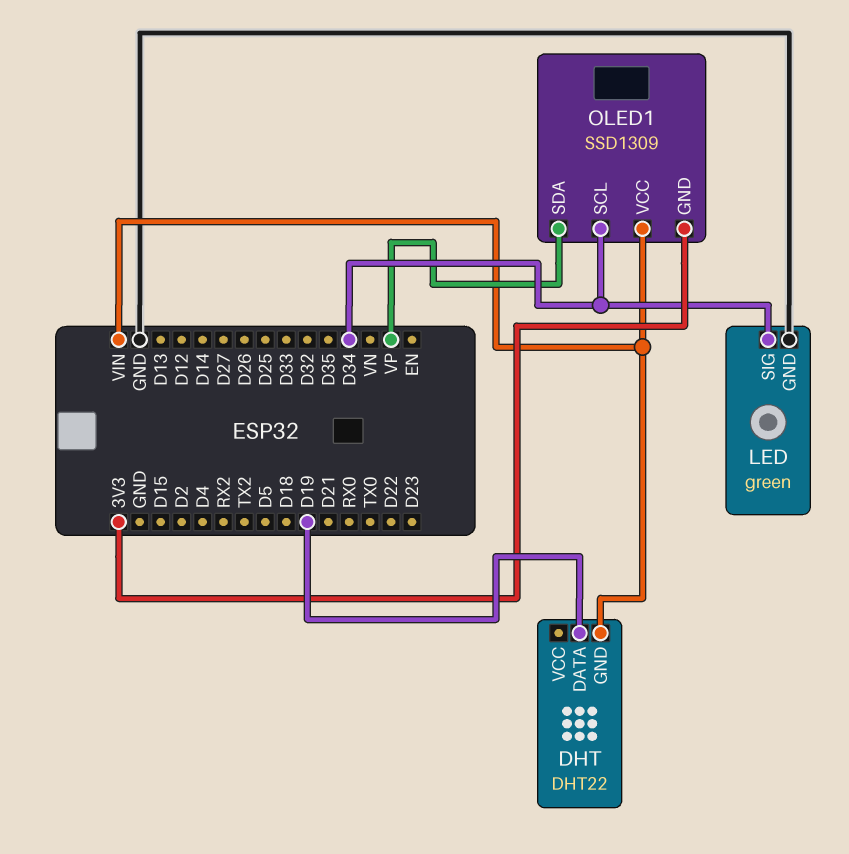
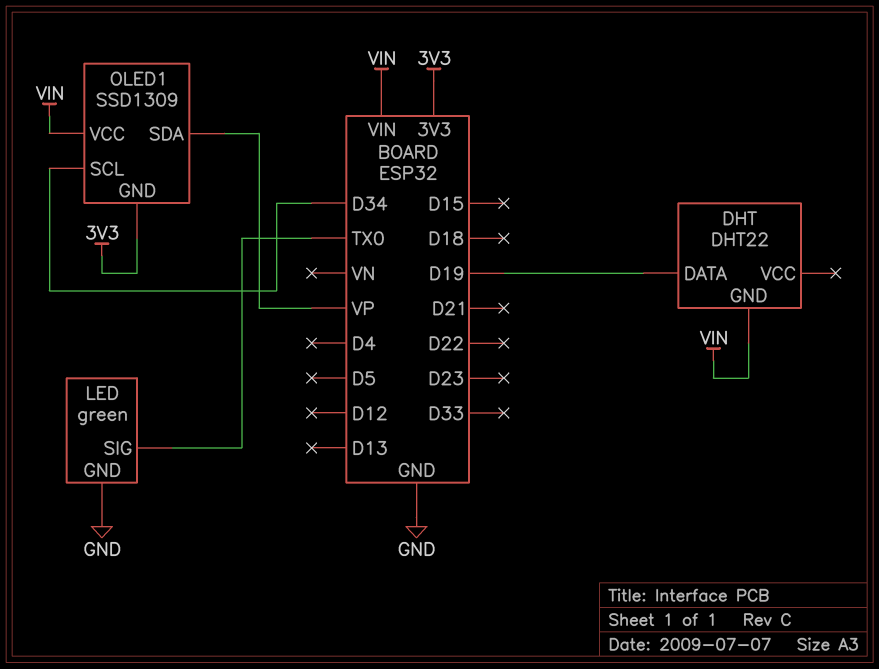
LED pin SIG: D34 -> TX0

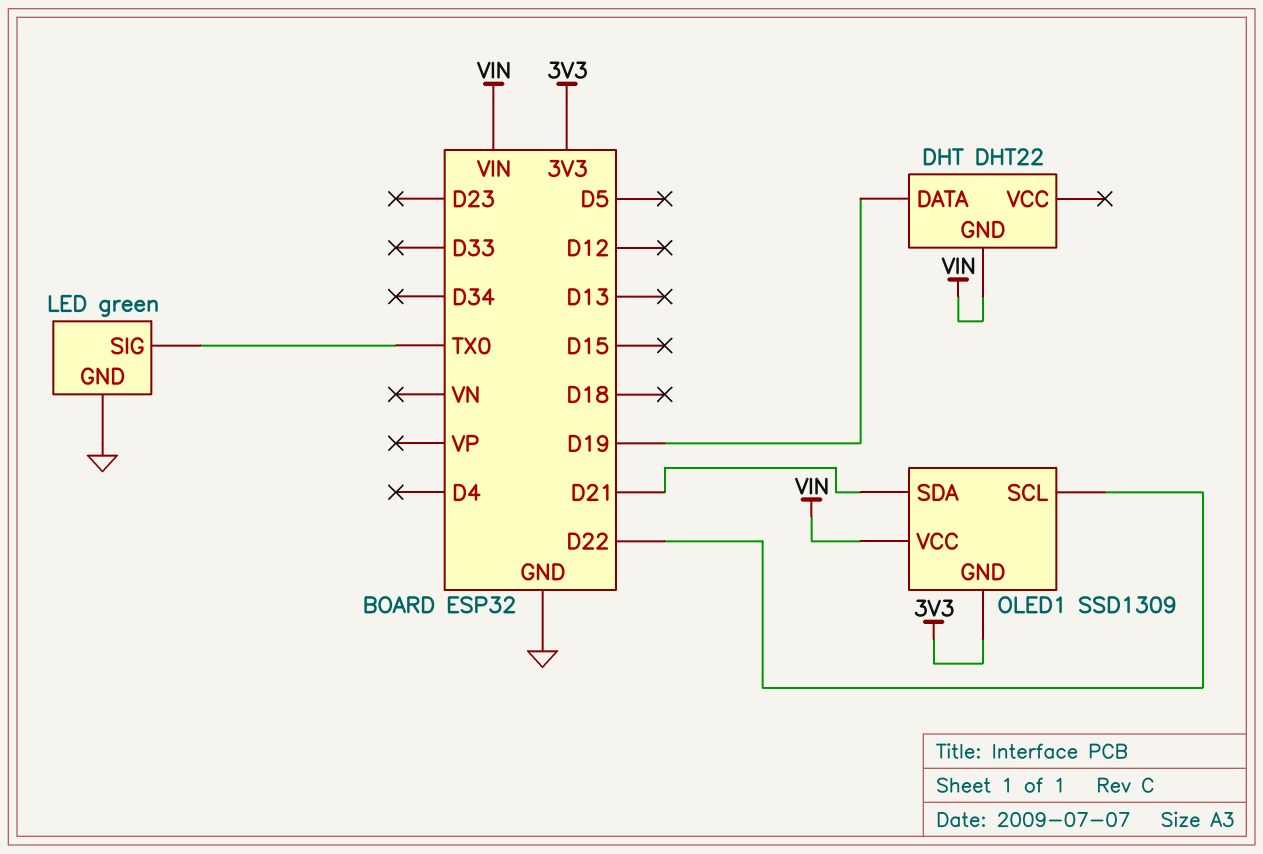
OLED1 pin SCL: D34 -> D22
OLED1 pin SDA: VP -> D21

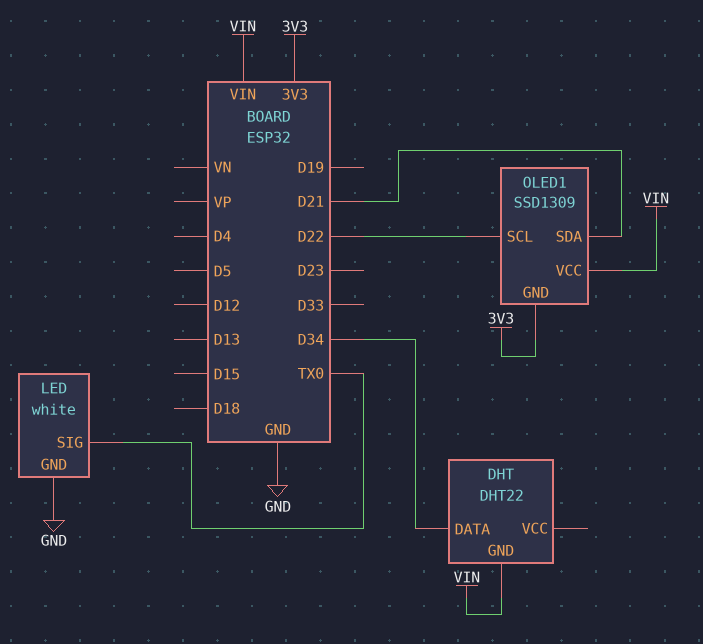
DHT pin DATA: D19 -> D34
LED: green -> white

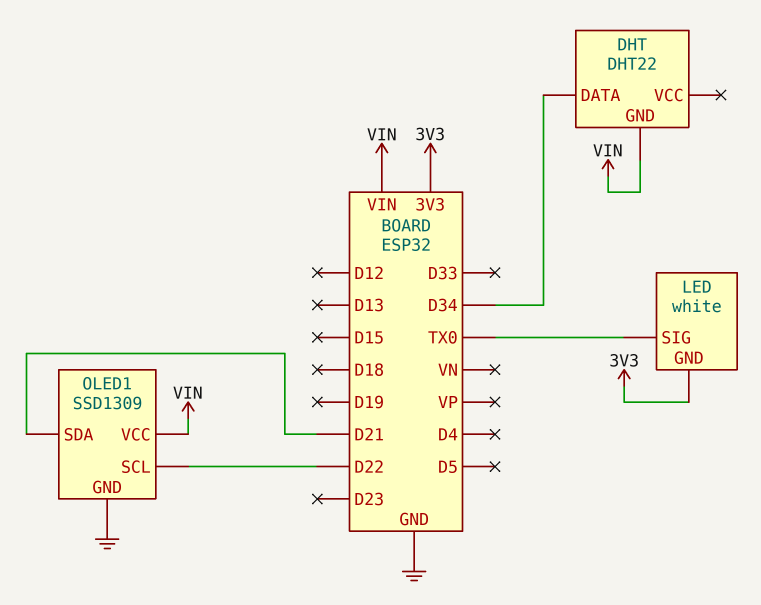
LED pin GND: GND -> 3V3
OLED1 pin GND: 3V3 -> GND

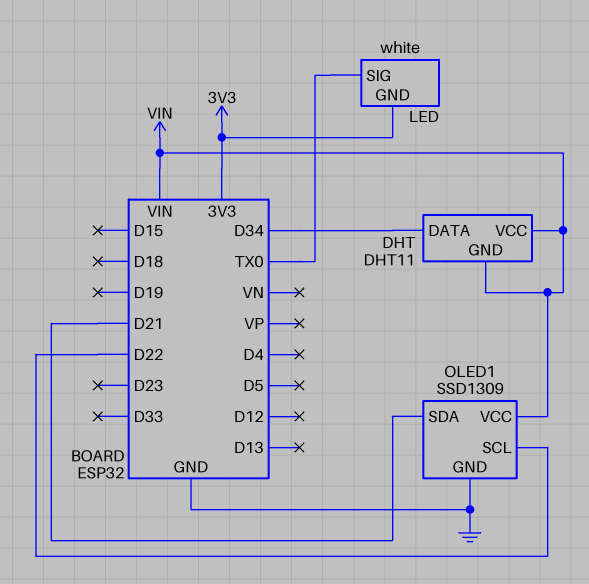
DHT: DHT22 -> DHT11
DHT pin VCC: none -> VIN

